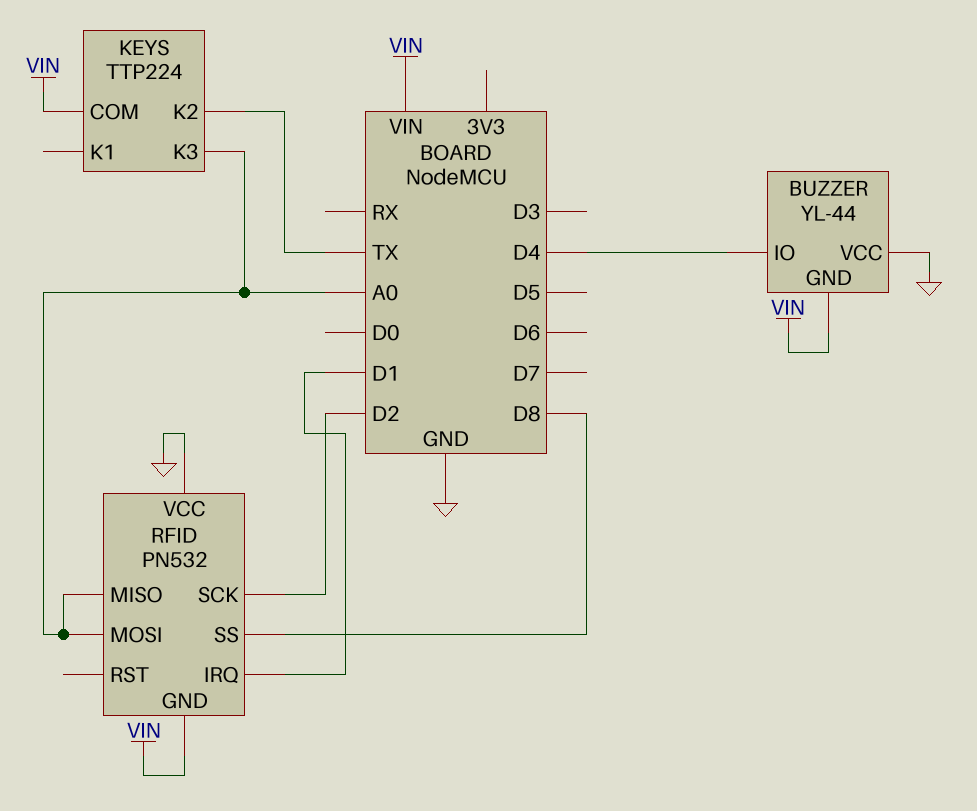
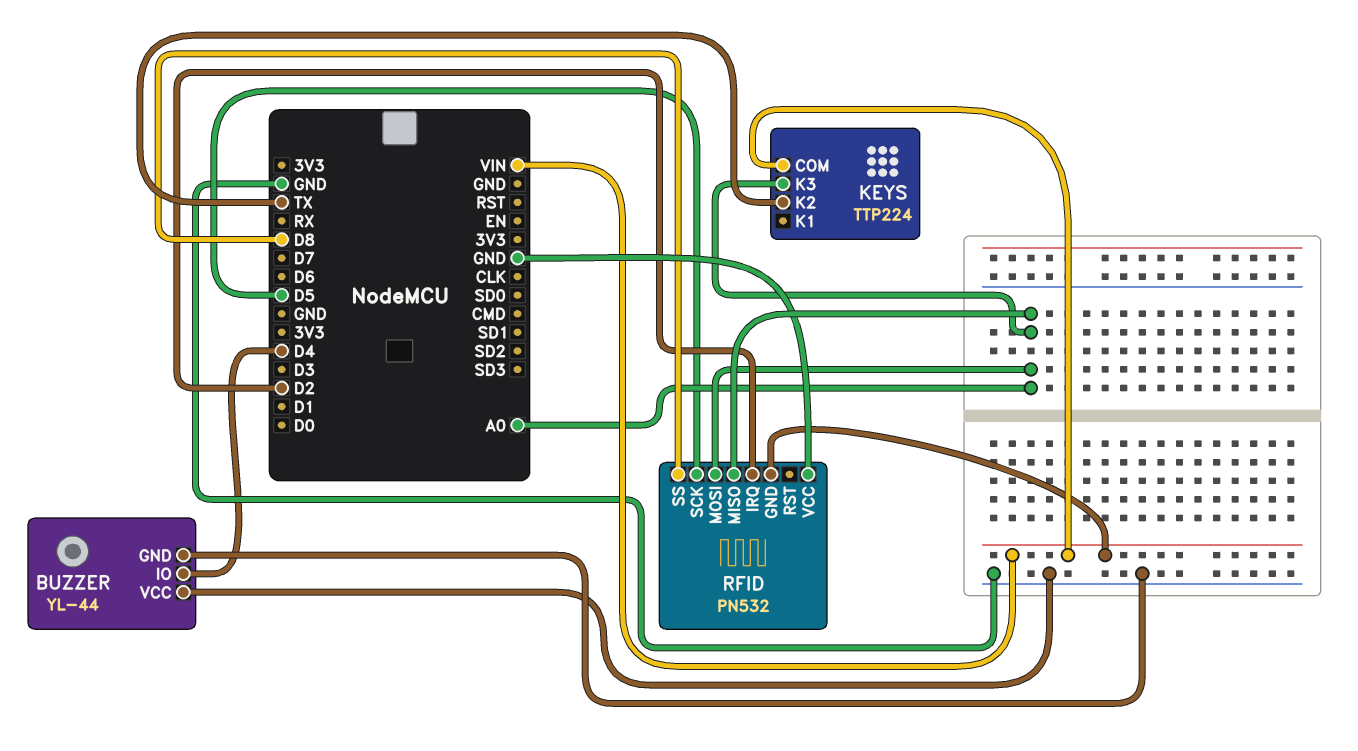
BUZZER pin GND: VIN -> GND
RFID pin IRQ: D1 -> D2
RFID pin SCK: D2 -> D5

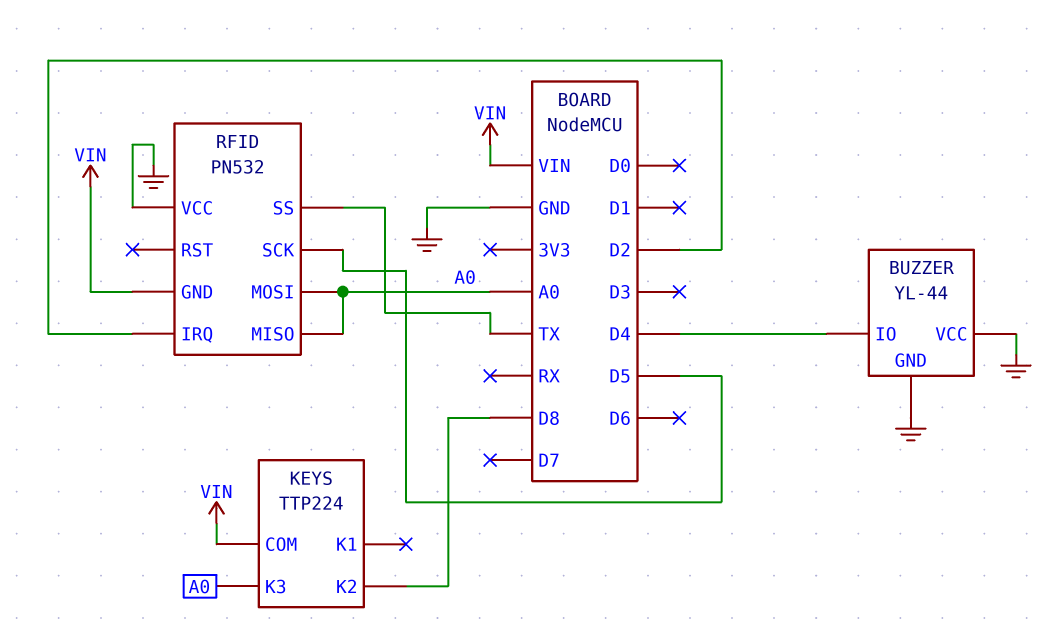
KEYS pin K2: TX -> D8
RFID pin SS: D8 -> TX

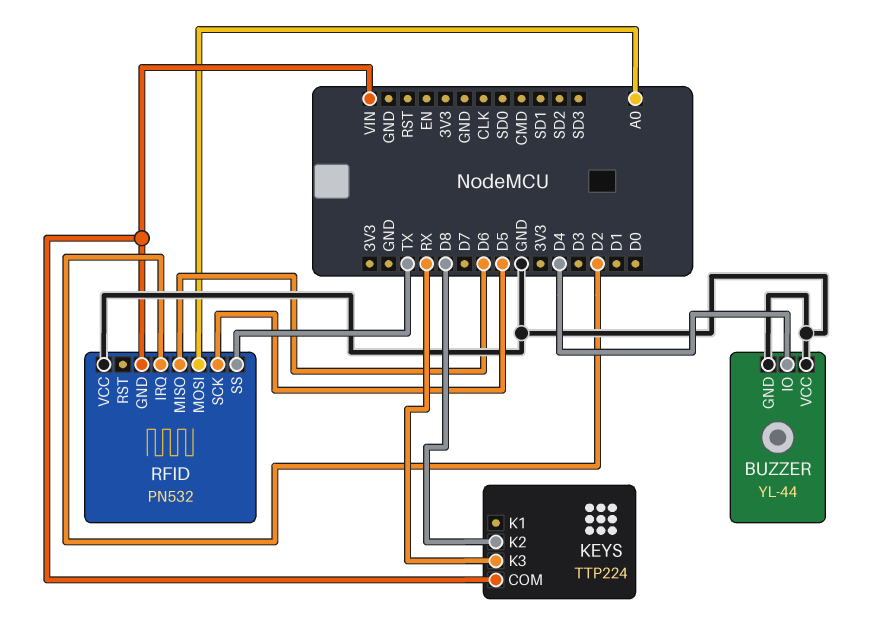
KEYS pin K3: A0 -> RX
RFID pin MISO: A0 -> D6

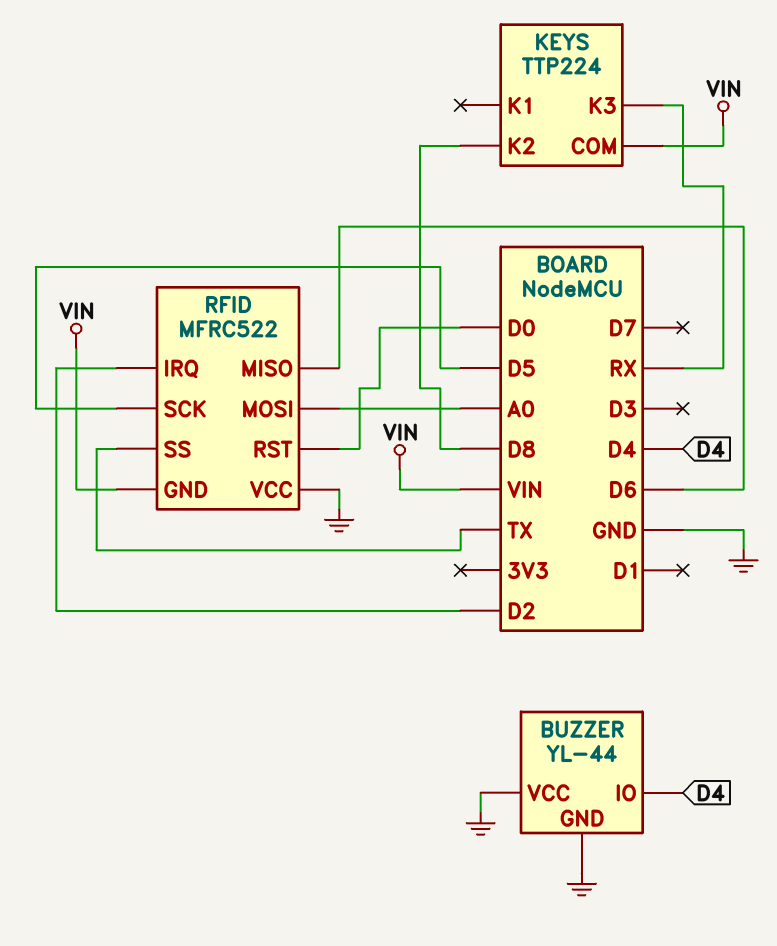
RFID: PN532 -> MFRC522
RFID pin RST: none -> D0

